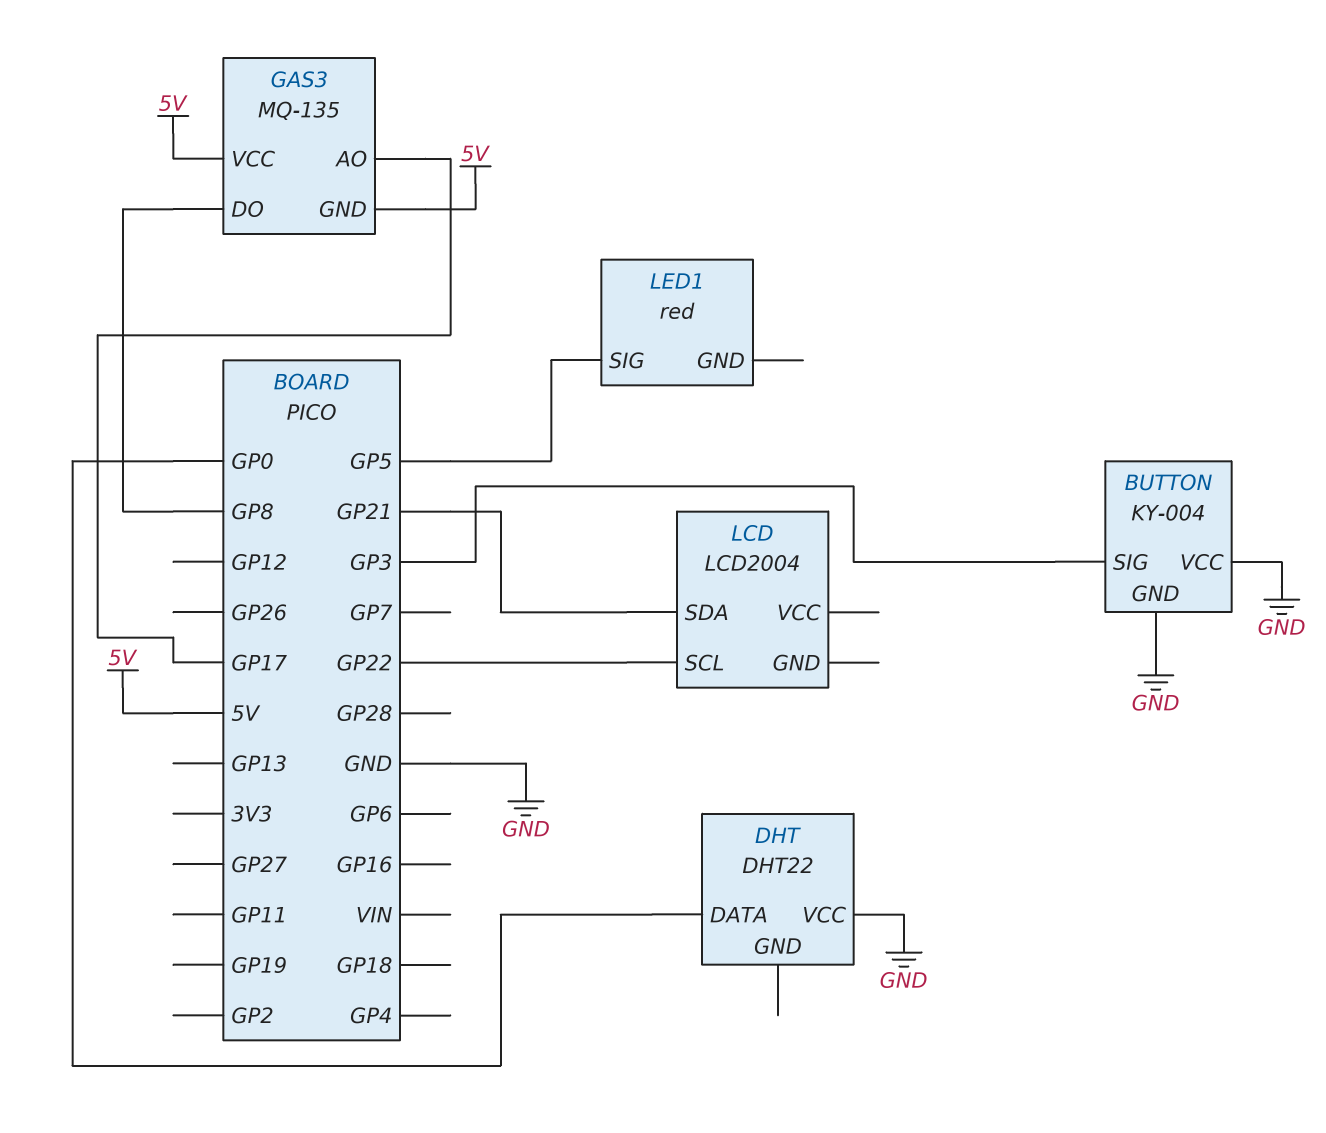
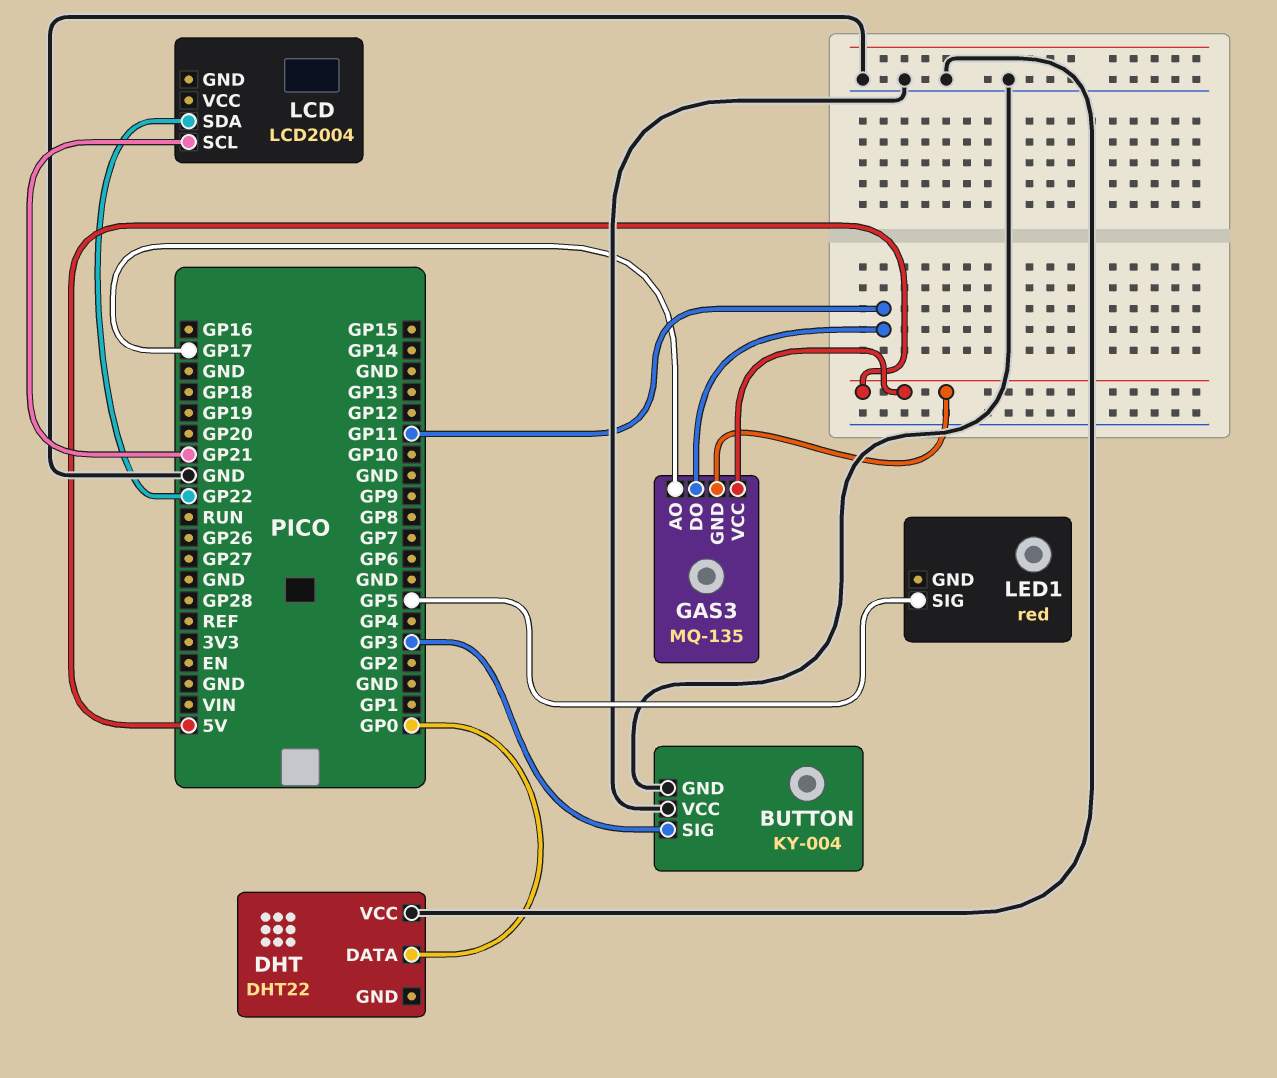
GAS3 pin DO: GP8 -> GP11
LCD pin SCL: GP22 -> GP21
LCD pin SDA: GP21 -> GP22

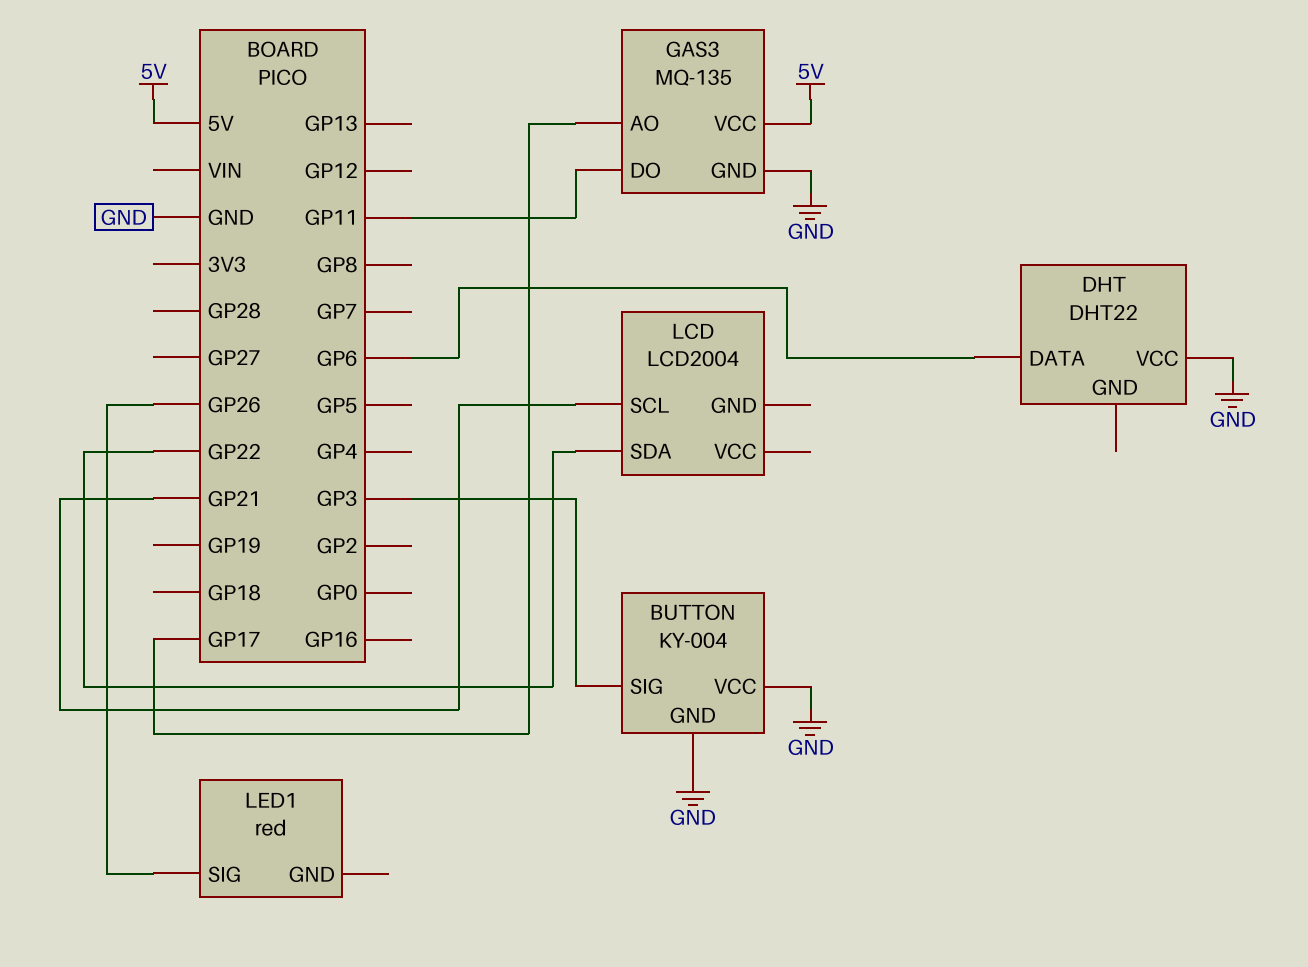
DHT pin DATA: GP0 -> GP6
GAS3 pin GND: 5V -> GND
LED1 pin SIG: GP5 -> GP26

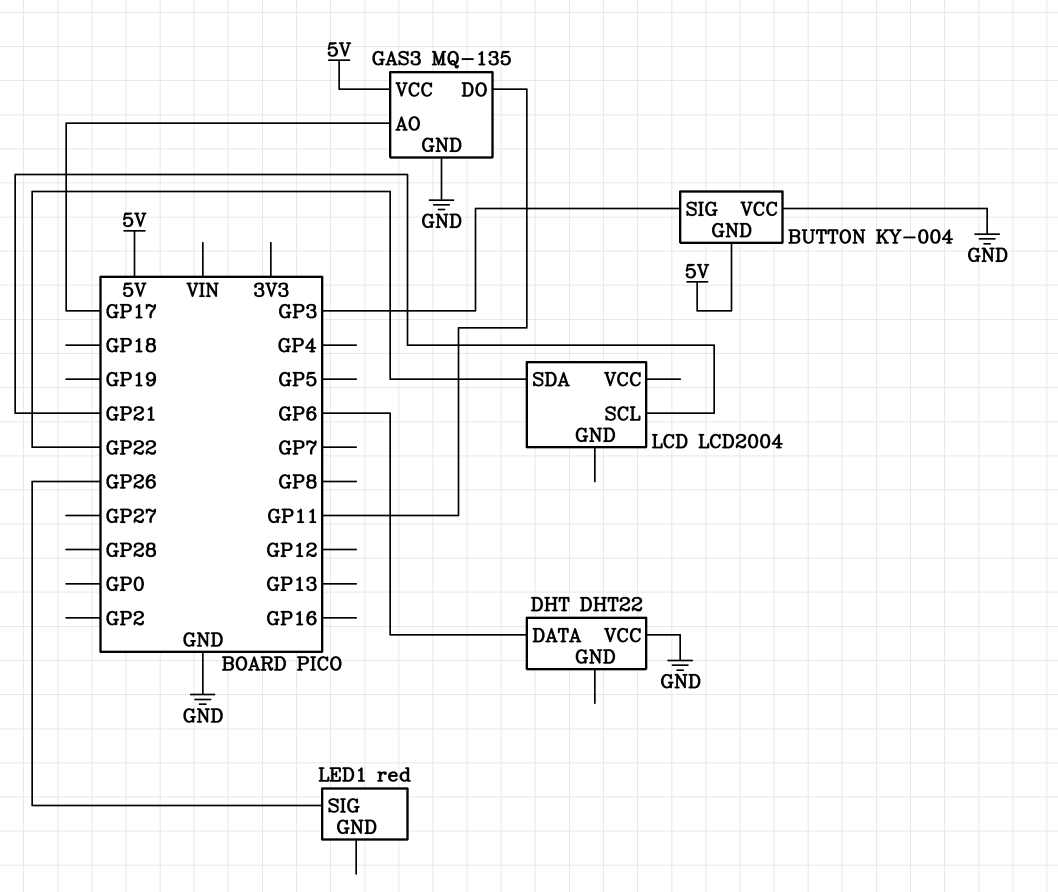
BUTTON pin GND: GND -> 5V

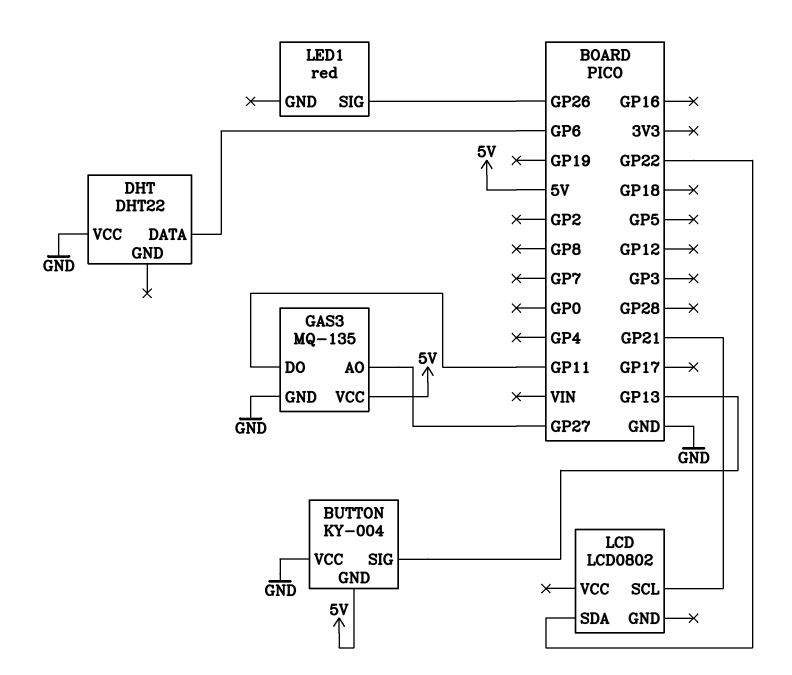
BUTTON pin SIG: GP3 -> GP13
GAS3 pin AO: GP17 -> GP27
LCD: LCD2004 -> LCD0802

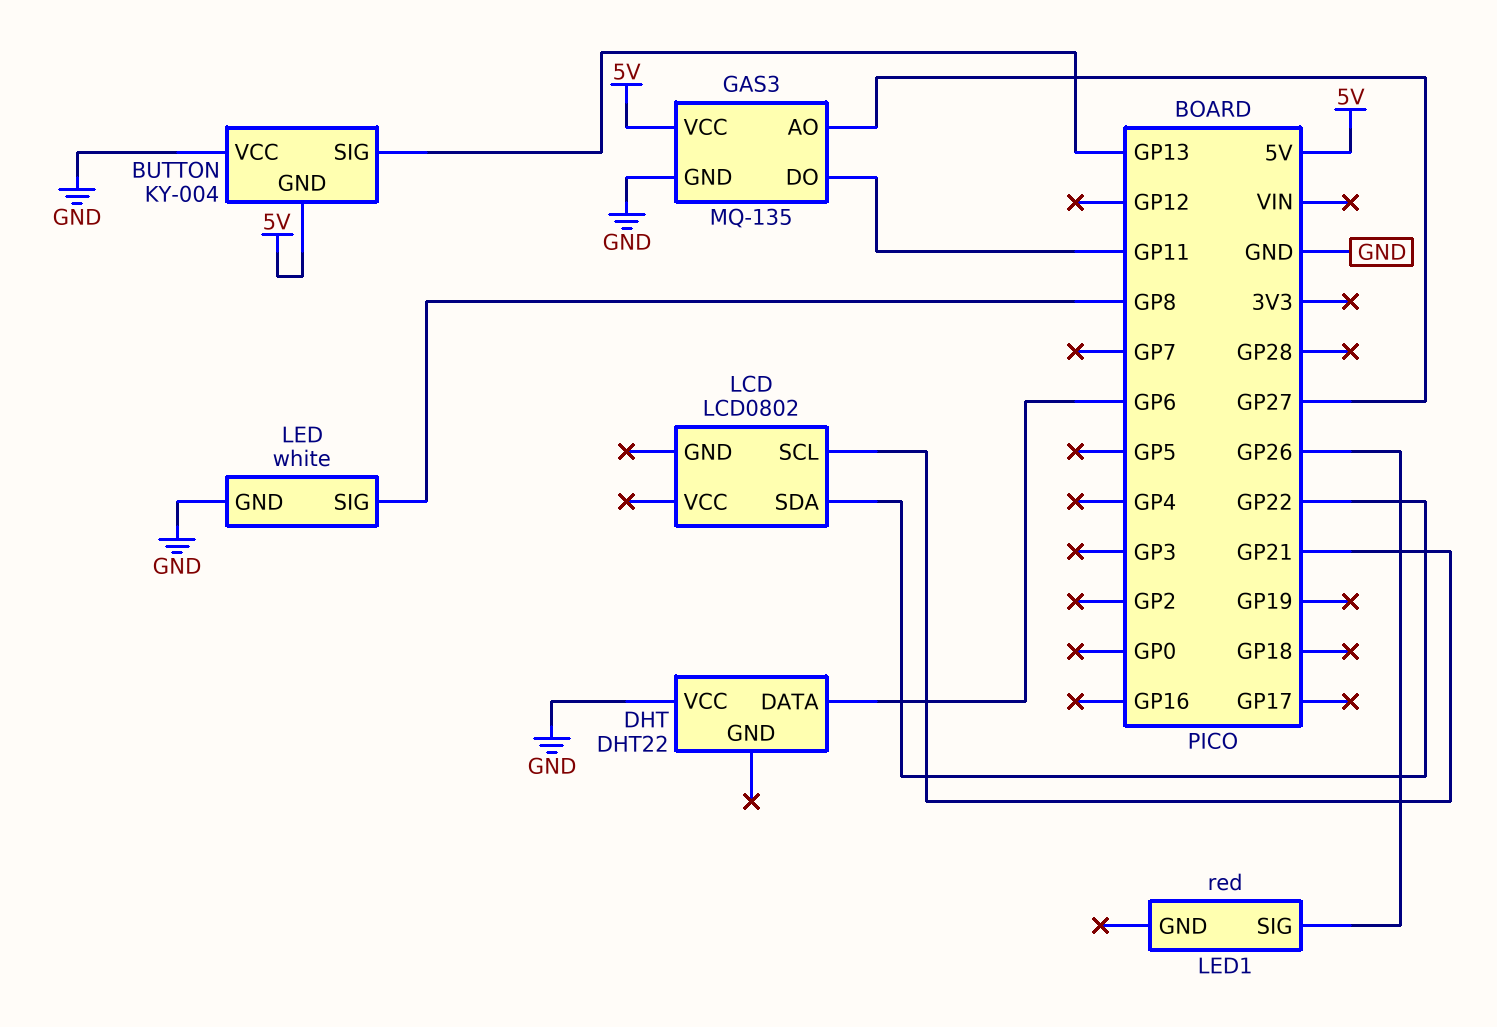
LED: none -> white
LED pin GND: none -> GND
LED pin SIG: none -> GP8

